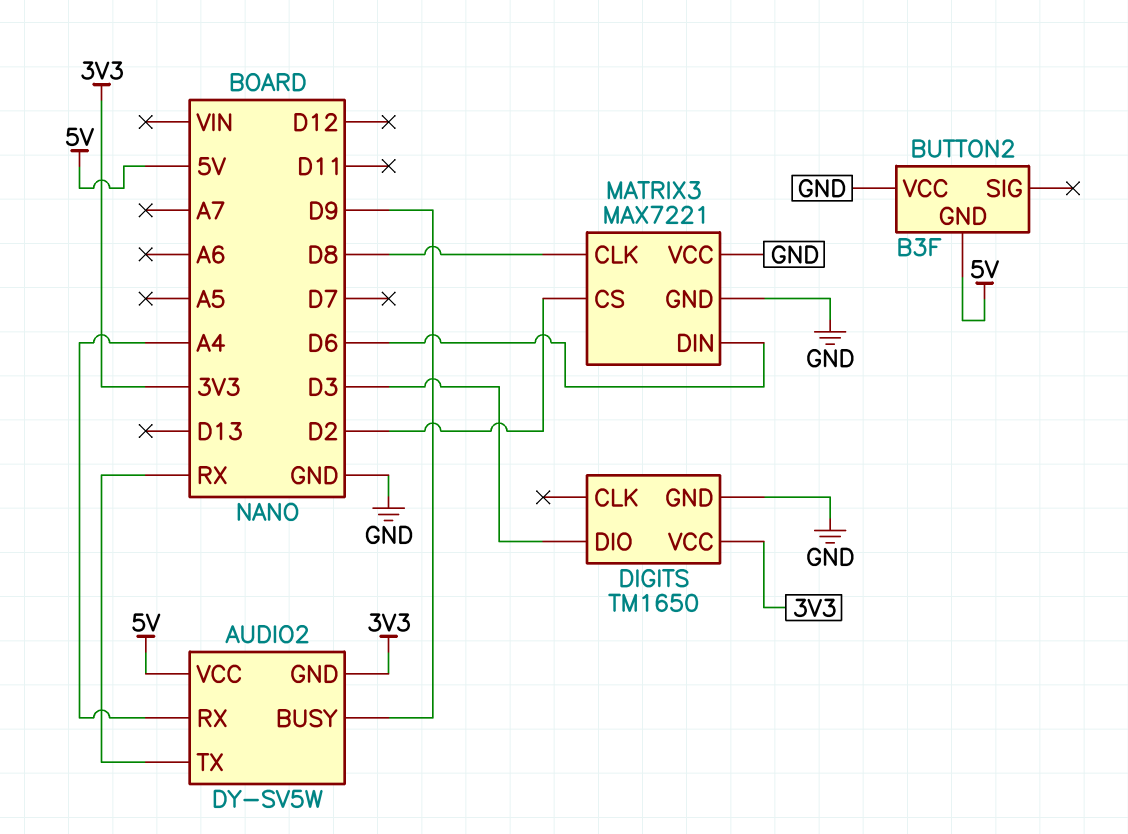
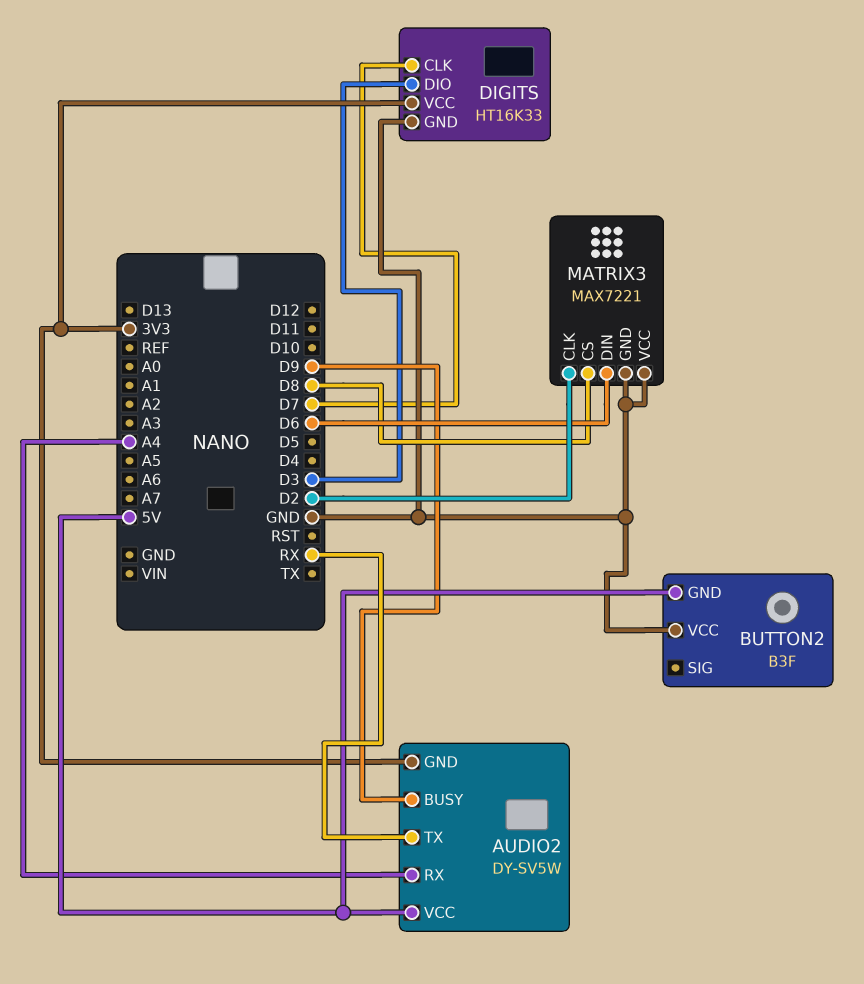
DIGITS: TM1650 -> HT16K33
DIGITS pin CLK: none -> D7
MATRIX3 pin CLK: D8 -> D2
MATRIX3 pin CS: D2 -> D8

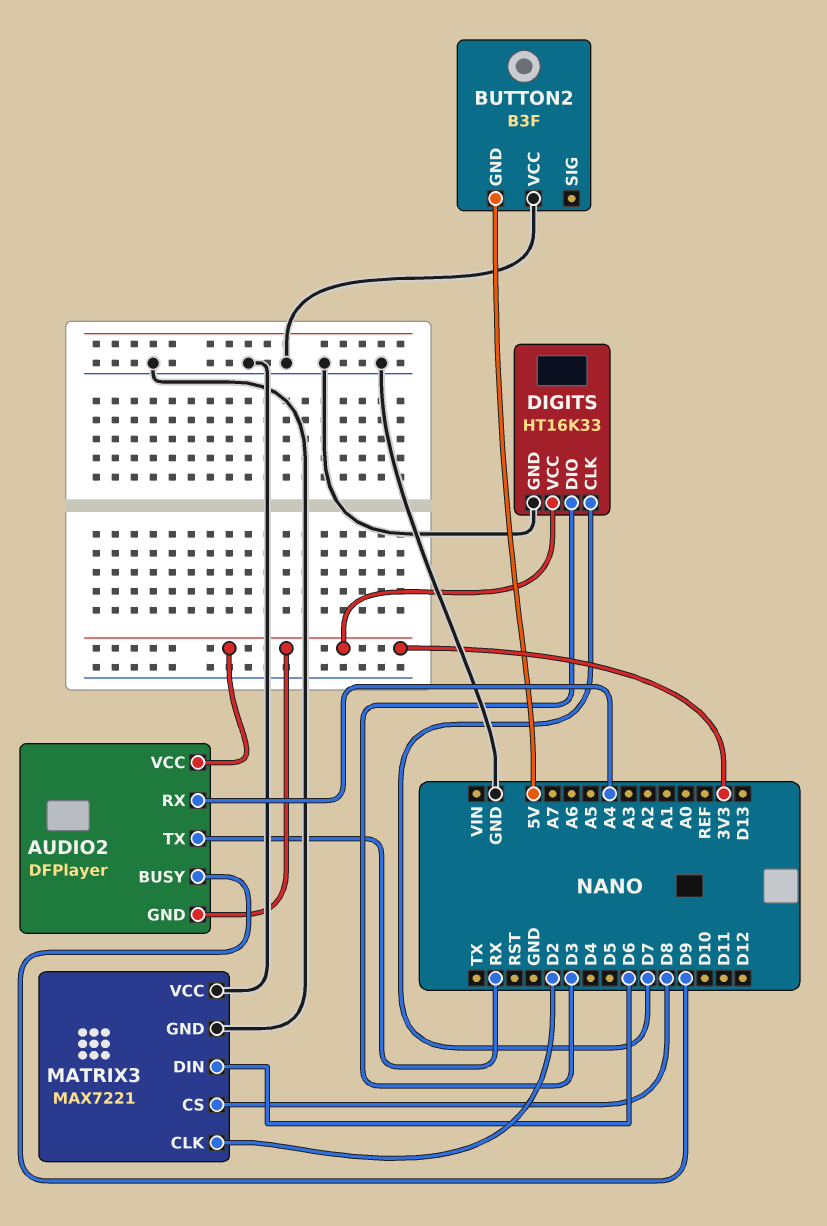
AUDIO2: DY-SV5W -> DFPlayer
AUDIO2 pin VCC: 5V -> 3V3

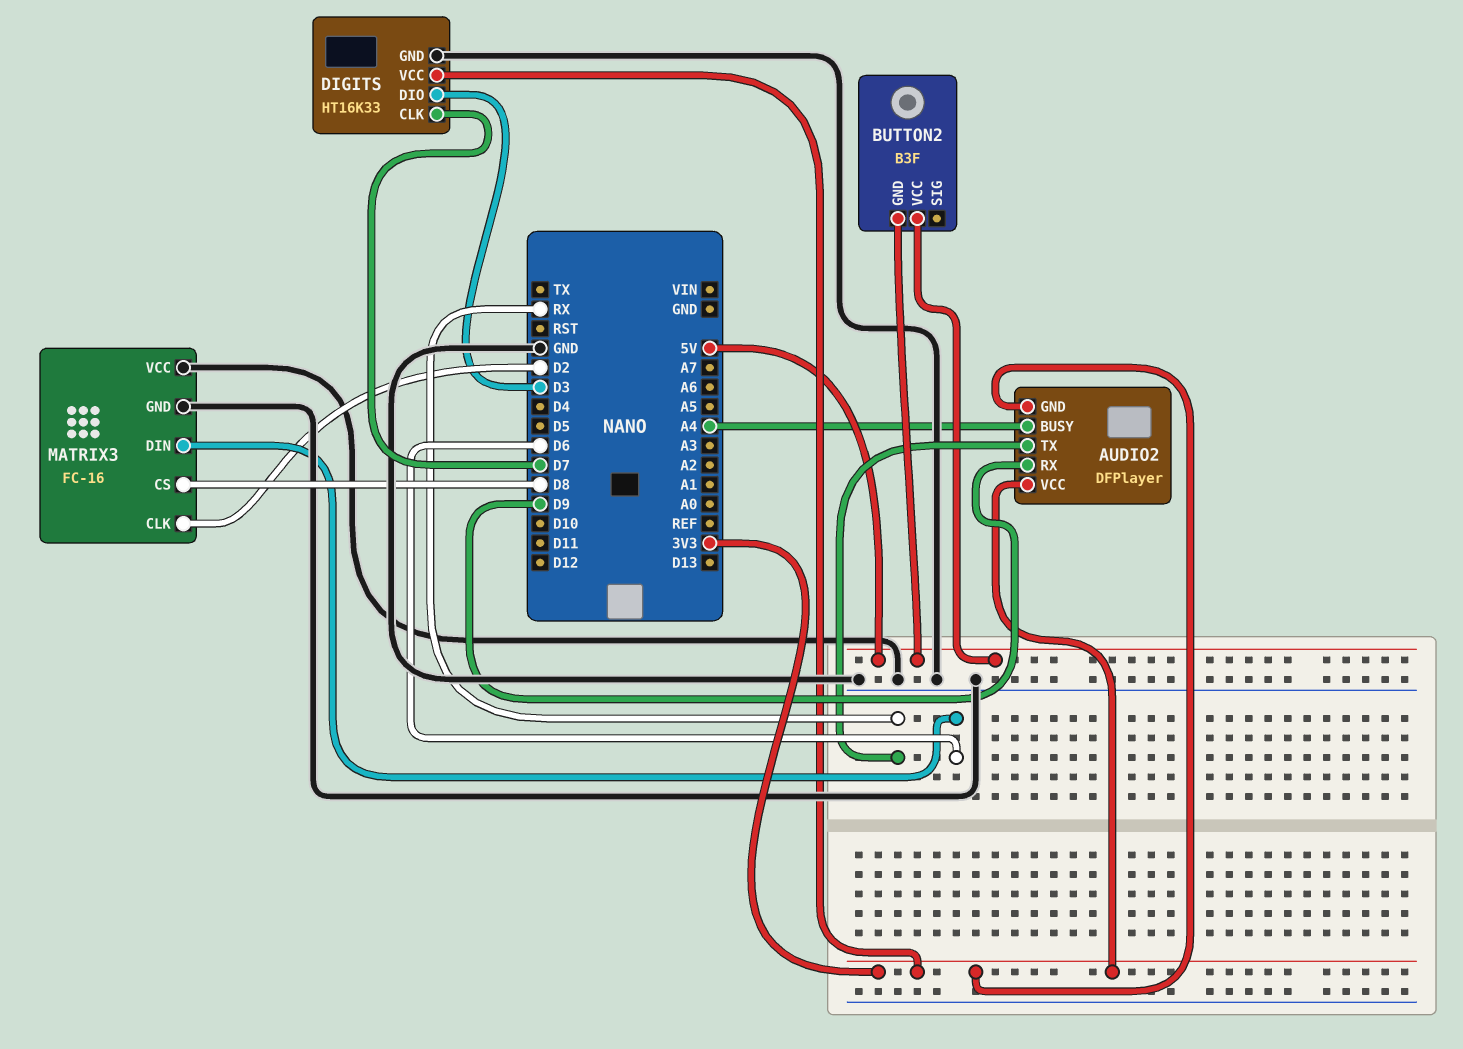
AUDIO2 pin BUSY: D9 -> A4
AUDIO2 pin RX: A4 -> D9
BUTTON2 pin VCC: GND -> 5V
MATRIX3: MAX7221 -> FC-16

